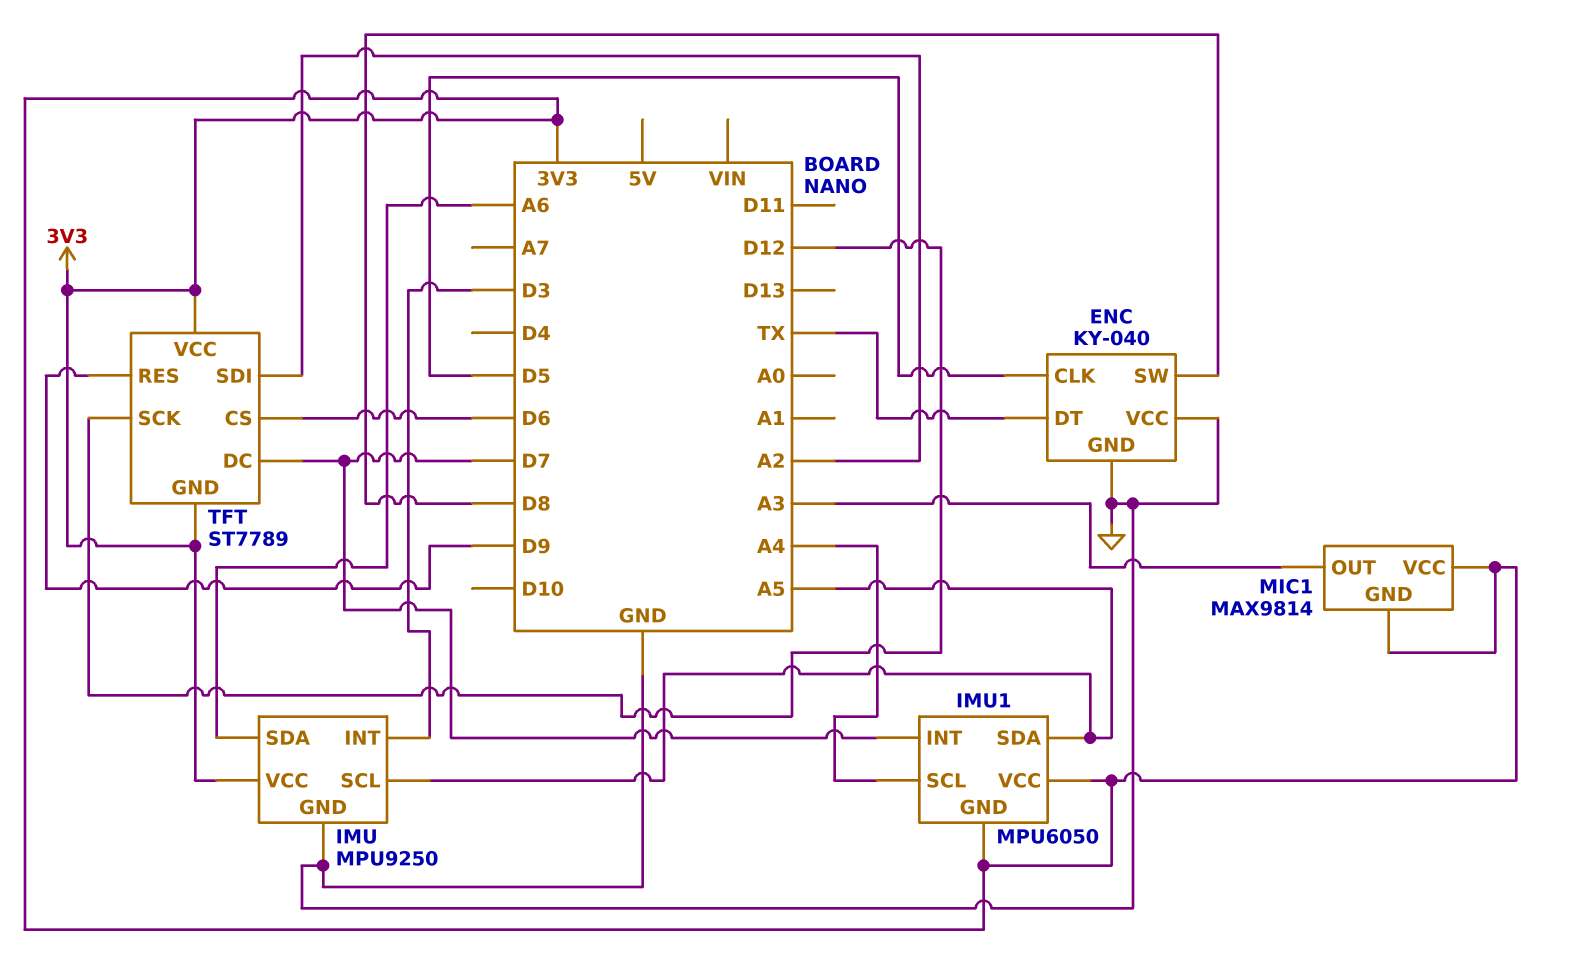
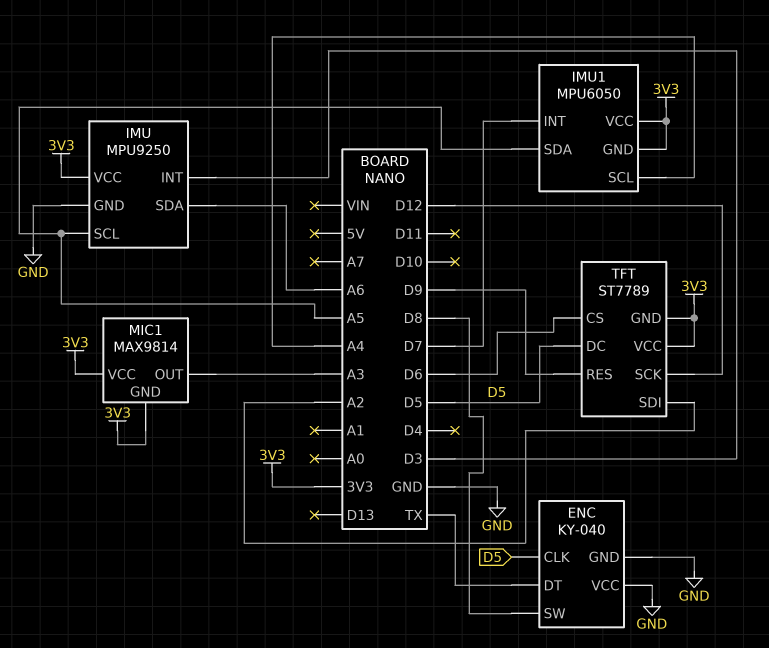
TFT pin DC: D7 -> D5

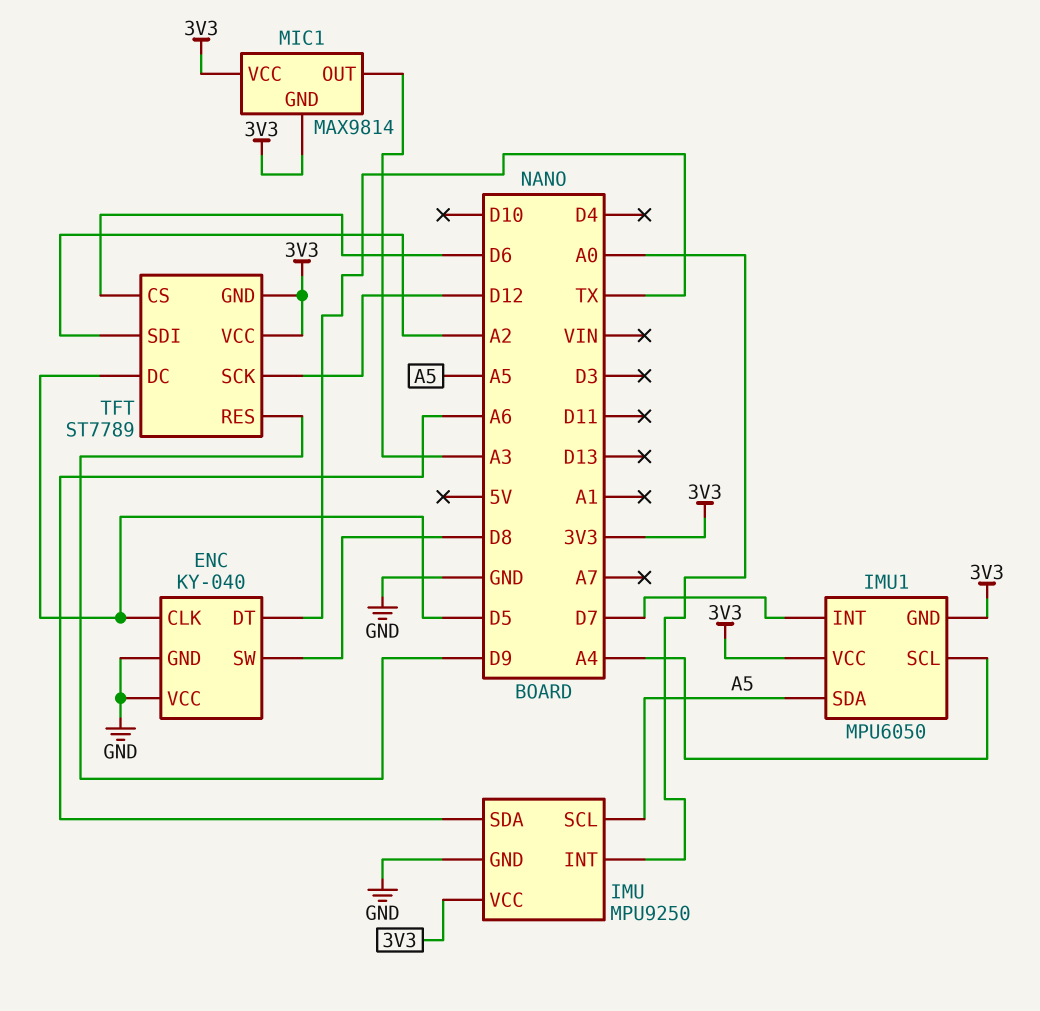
IMU pin INT: D3 -> A0

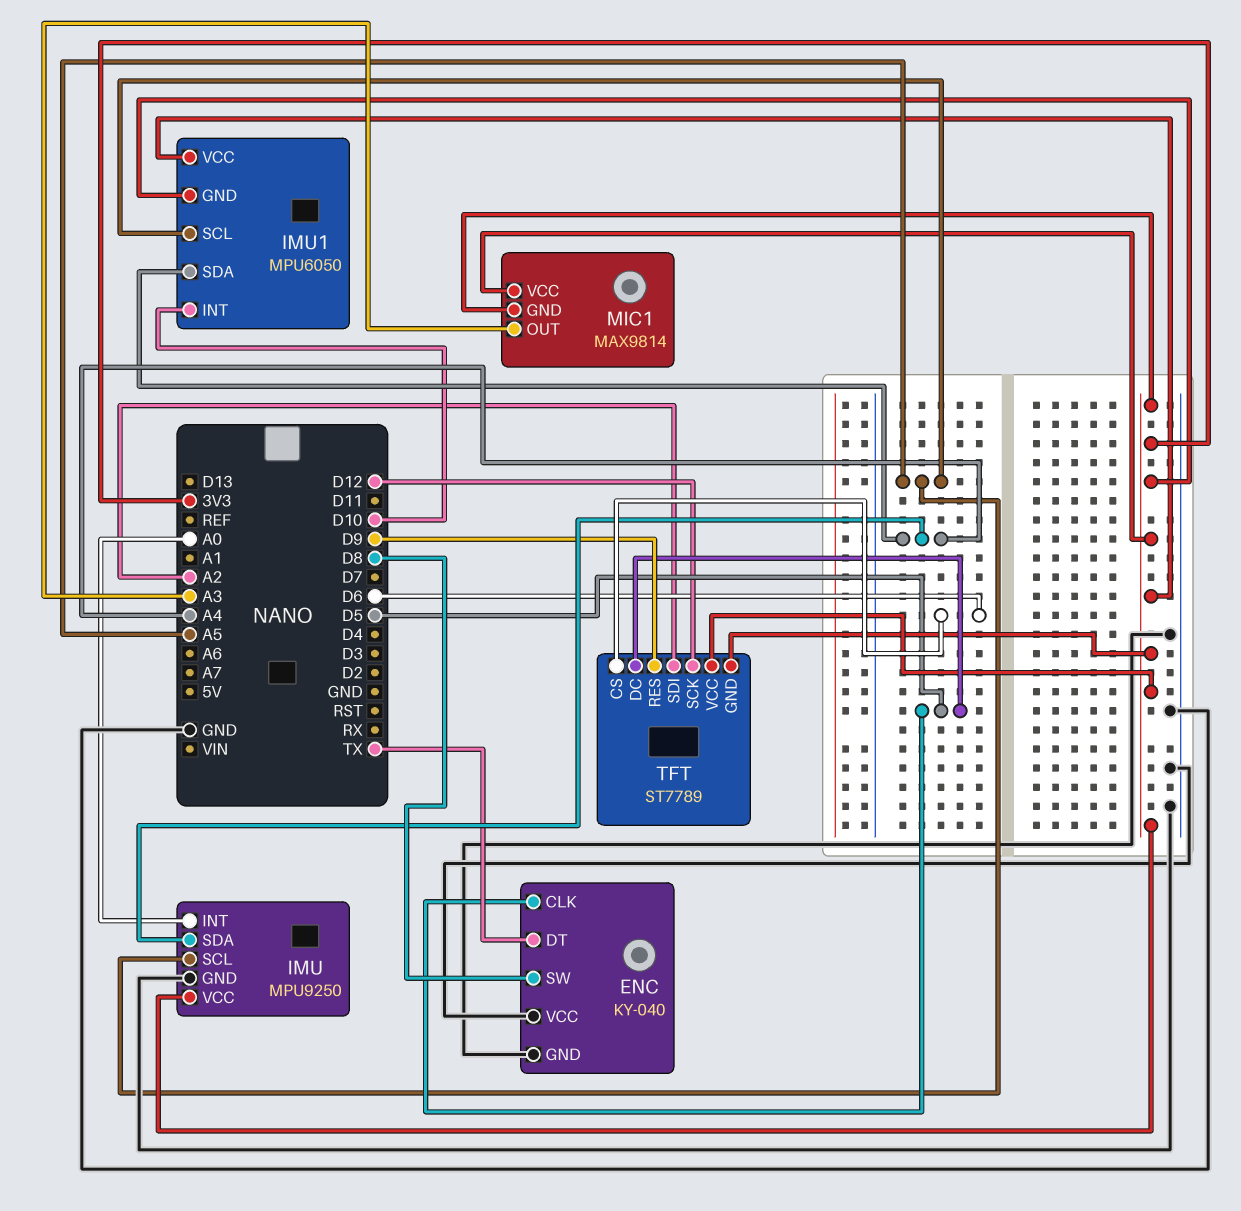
IMU pin SDA: A6 -> A4
IMU1 pin INT: D7 -> D10
IMU1 pin SCL: A4 -> A5
IMU1 pin SDA: A5 -> A4

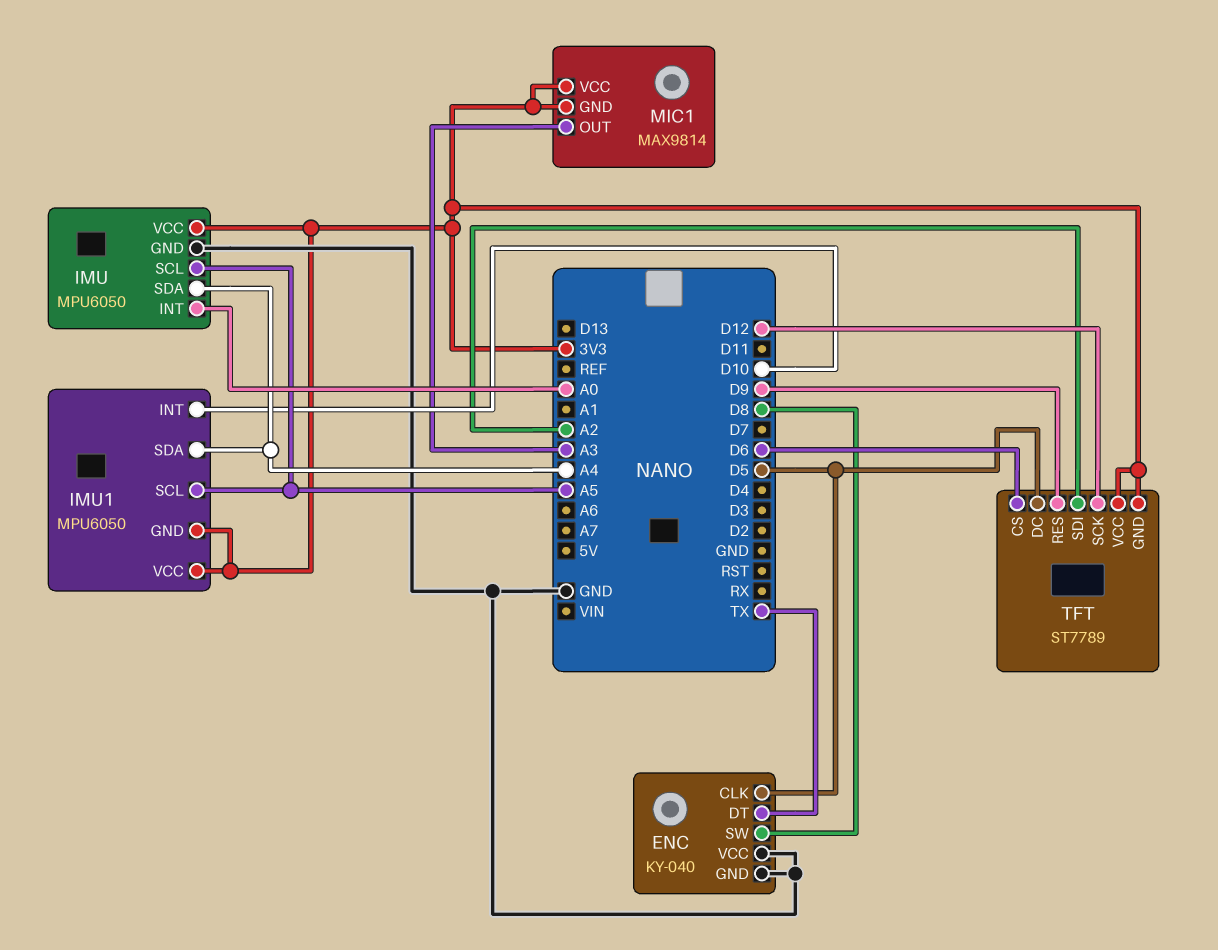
IMU: MPU9250 -> MPU6050

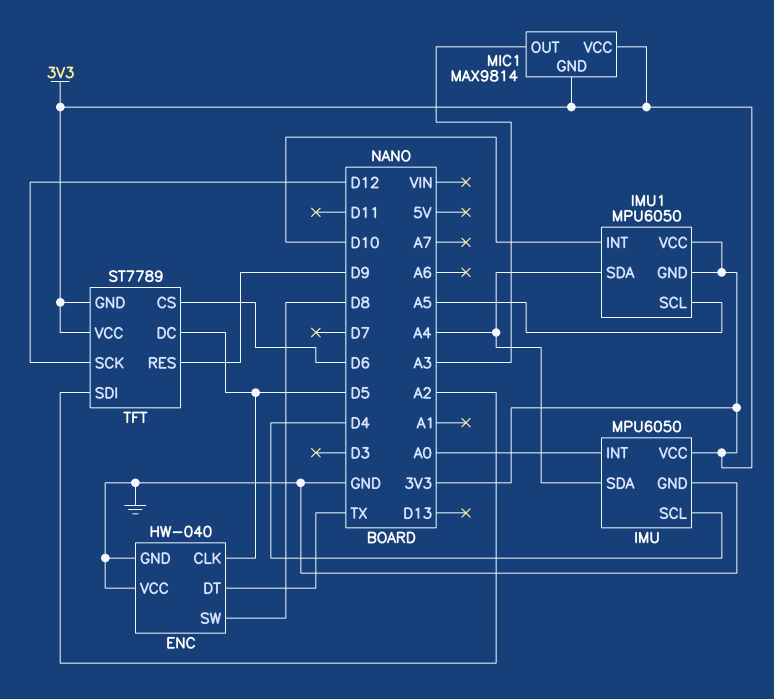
ENC: KY-040 -> HW-040
IMU pin SCL: A5 -> D4

